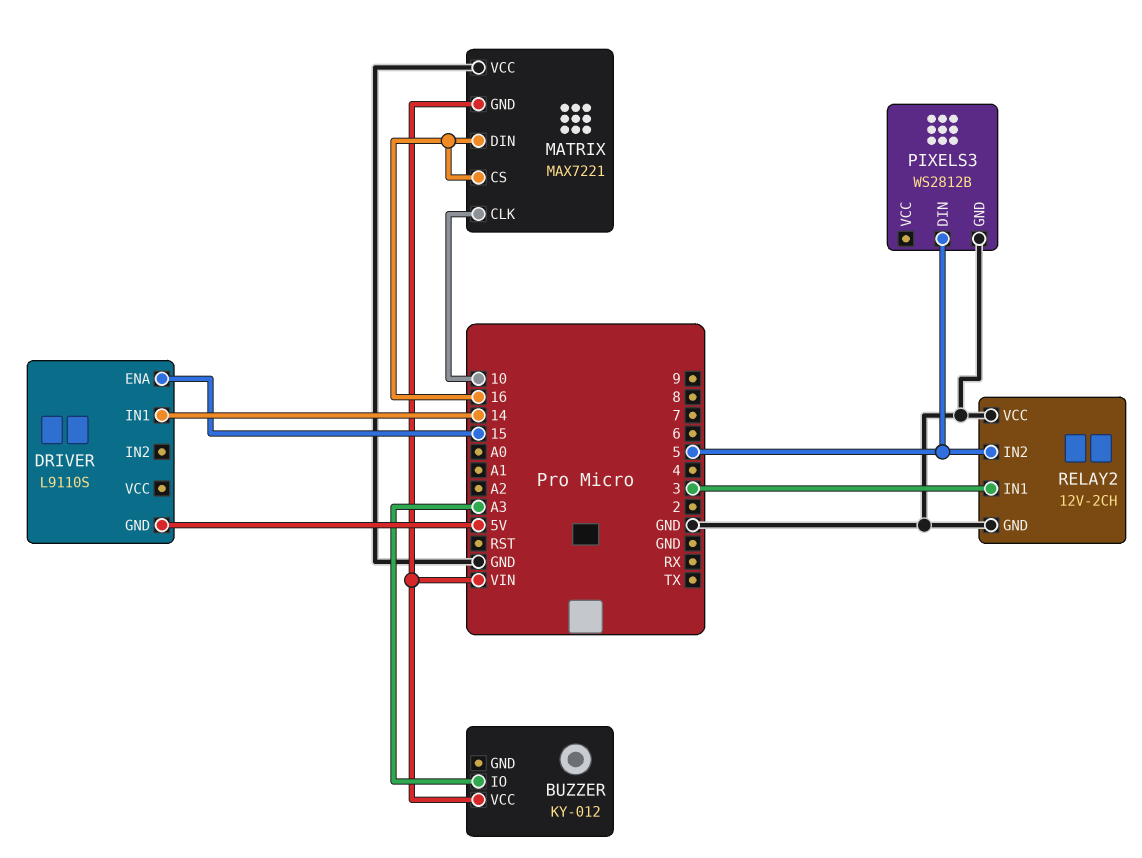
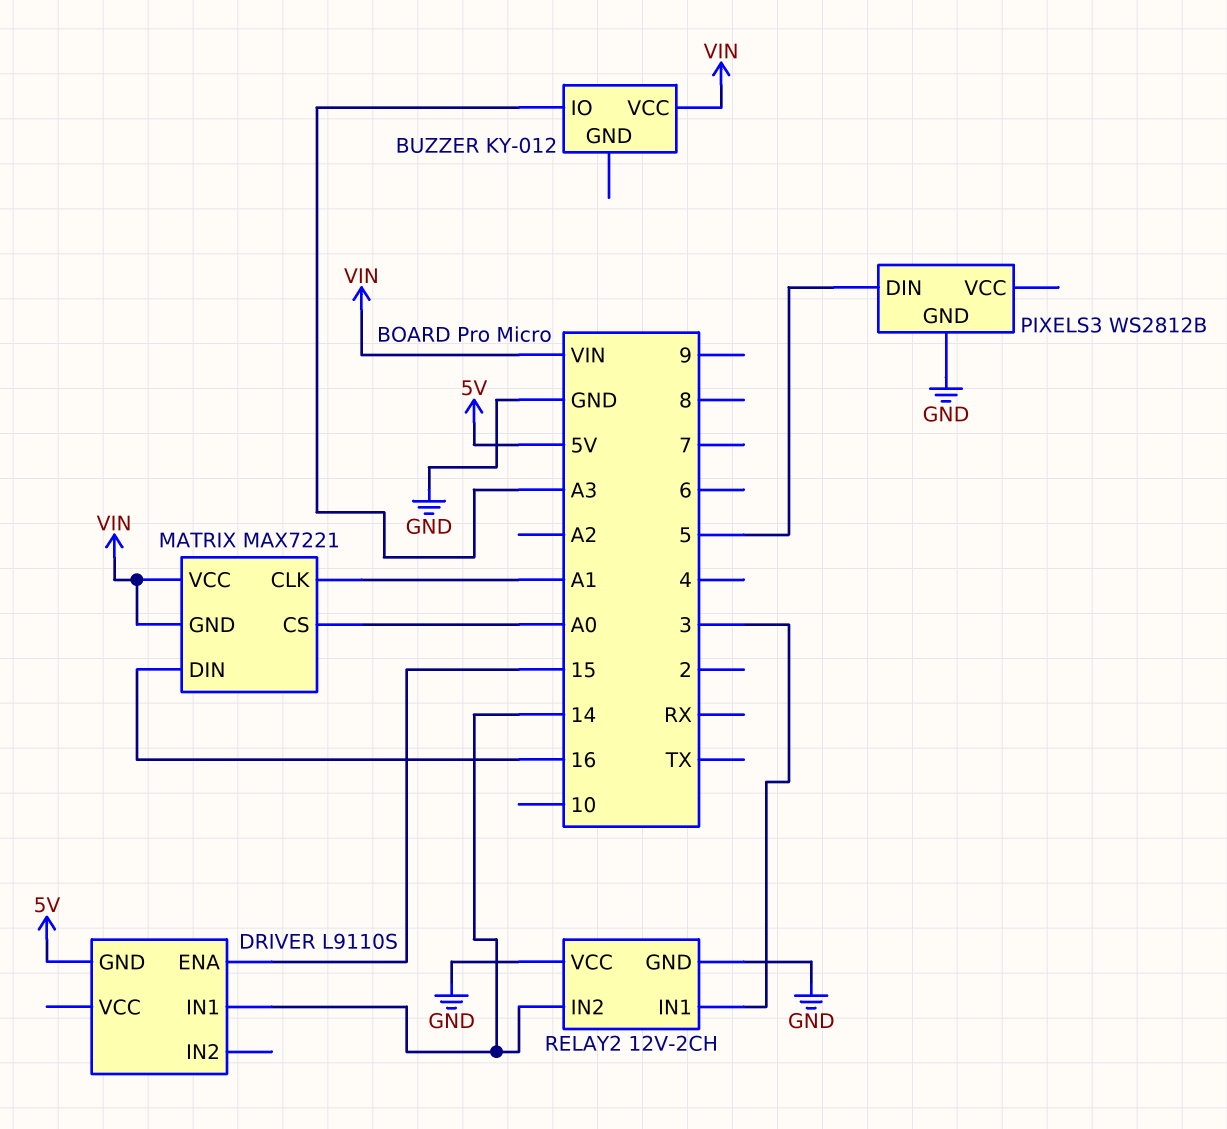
MATRIX pin CLK: 10 -> A1
MATRIX pin CS: 16 -> A0
MATRIX pin VCC: GND -> VIN
RELAY2 pin IN2: 5 -> 14

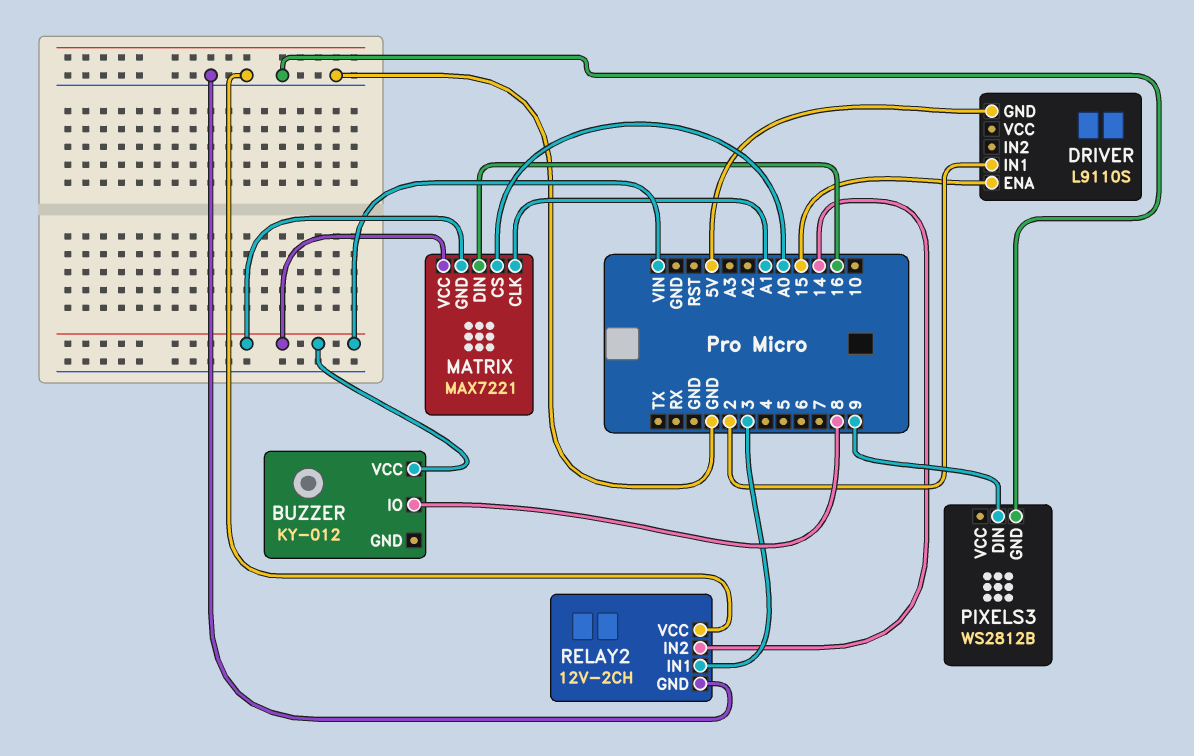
BUZZER pin IO: A3 -> 8
DRIVER pin IN1: 14 -> 2
PIXELS3 pin DIN: 5 -> 9

